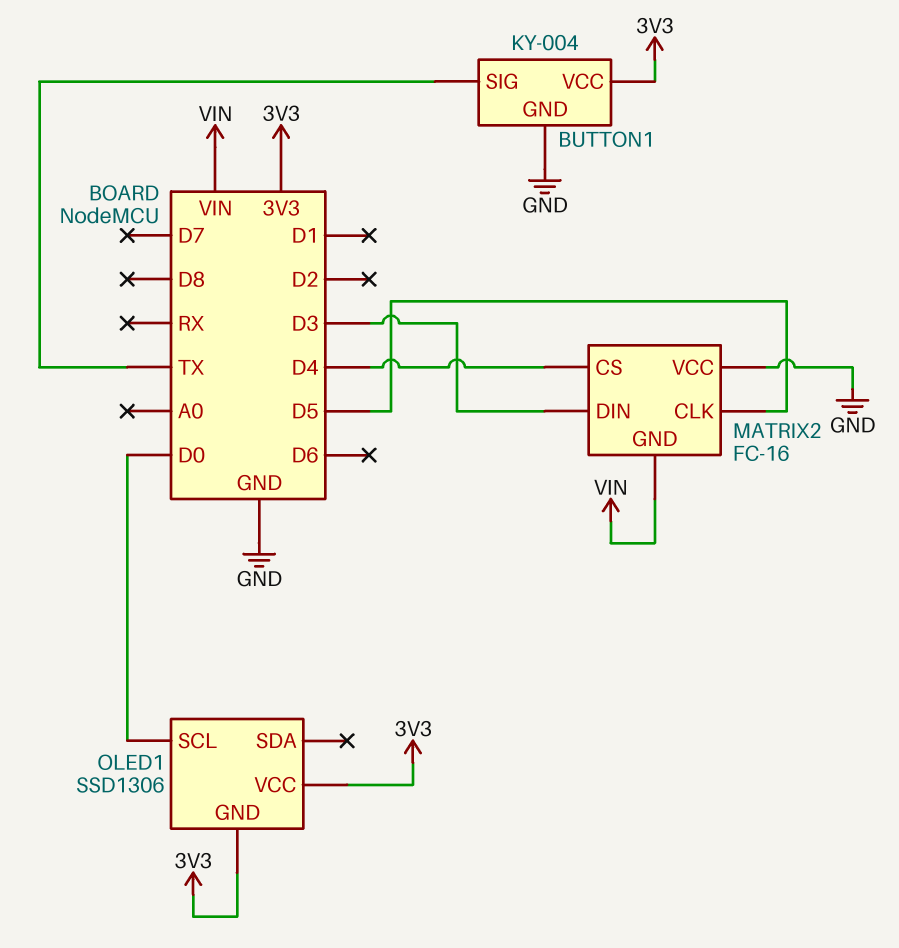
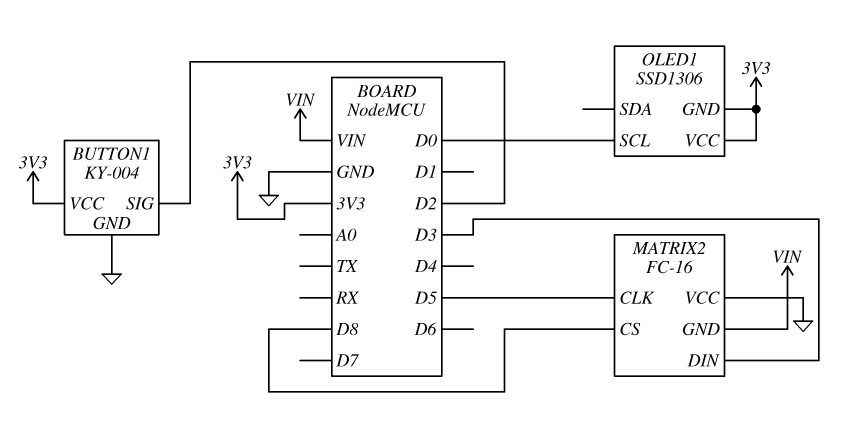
BUTTON1 pin SIG: TX -> D2
MATRIX2 pin CS: D4 -> D8

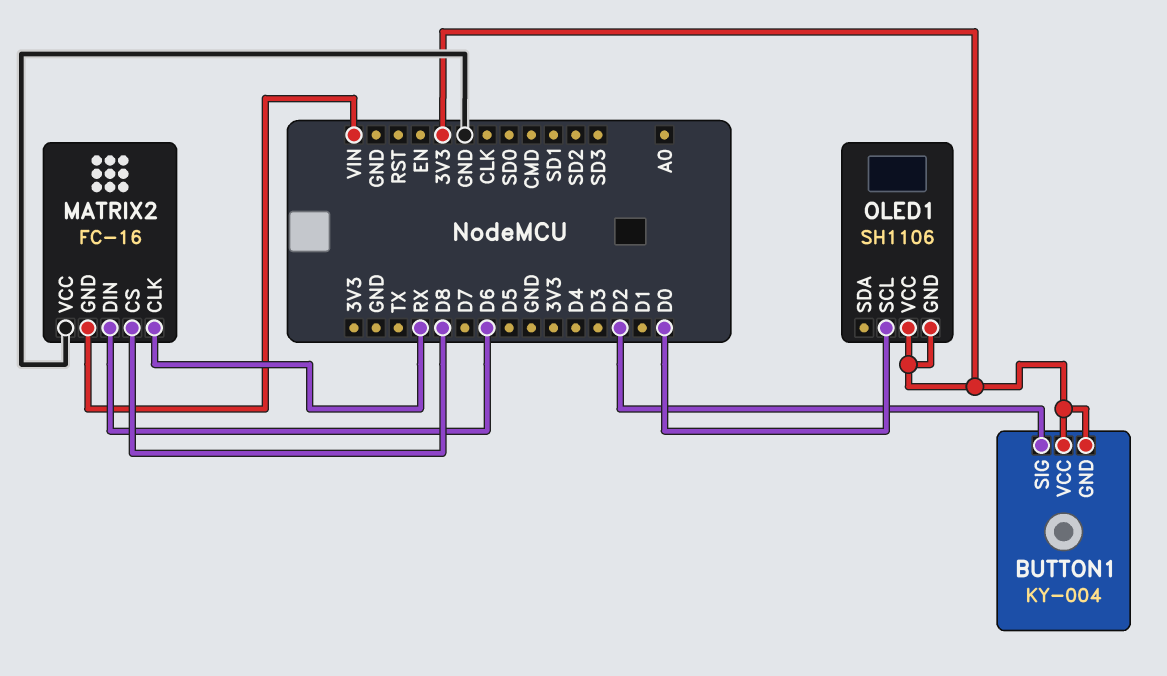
BUTTON1 pin GND: GND -> 3V3
MATRIX2 pin CLK: D5 -> RX
MATRIX2 pin DIN: D3 -> D6
OLED1: SSD1306 -> SH1106

